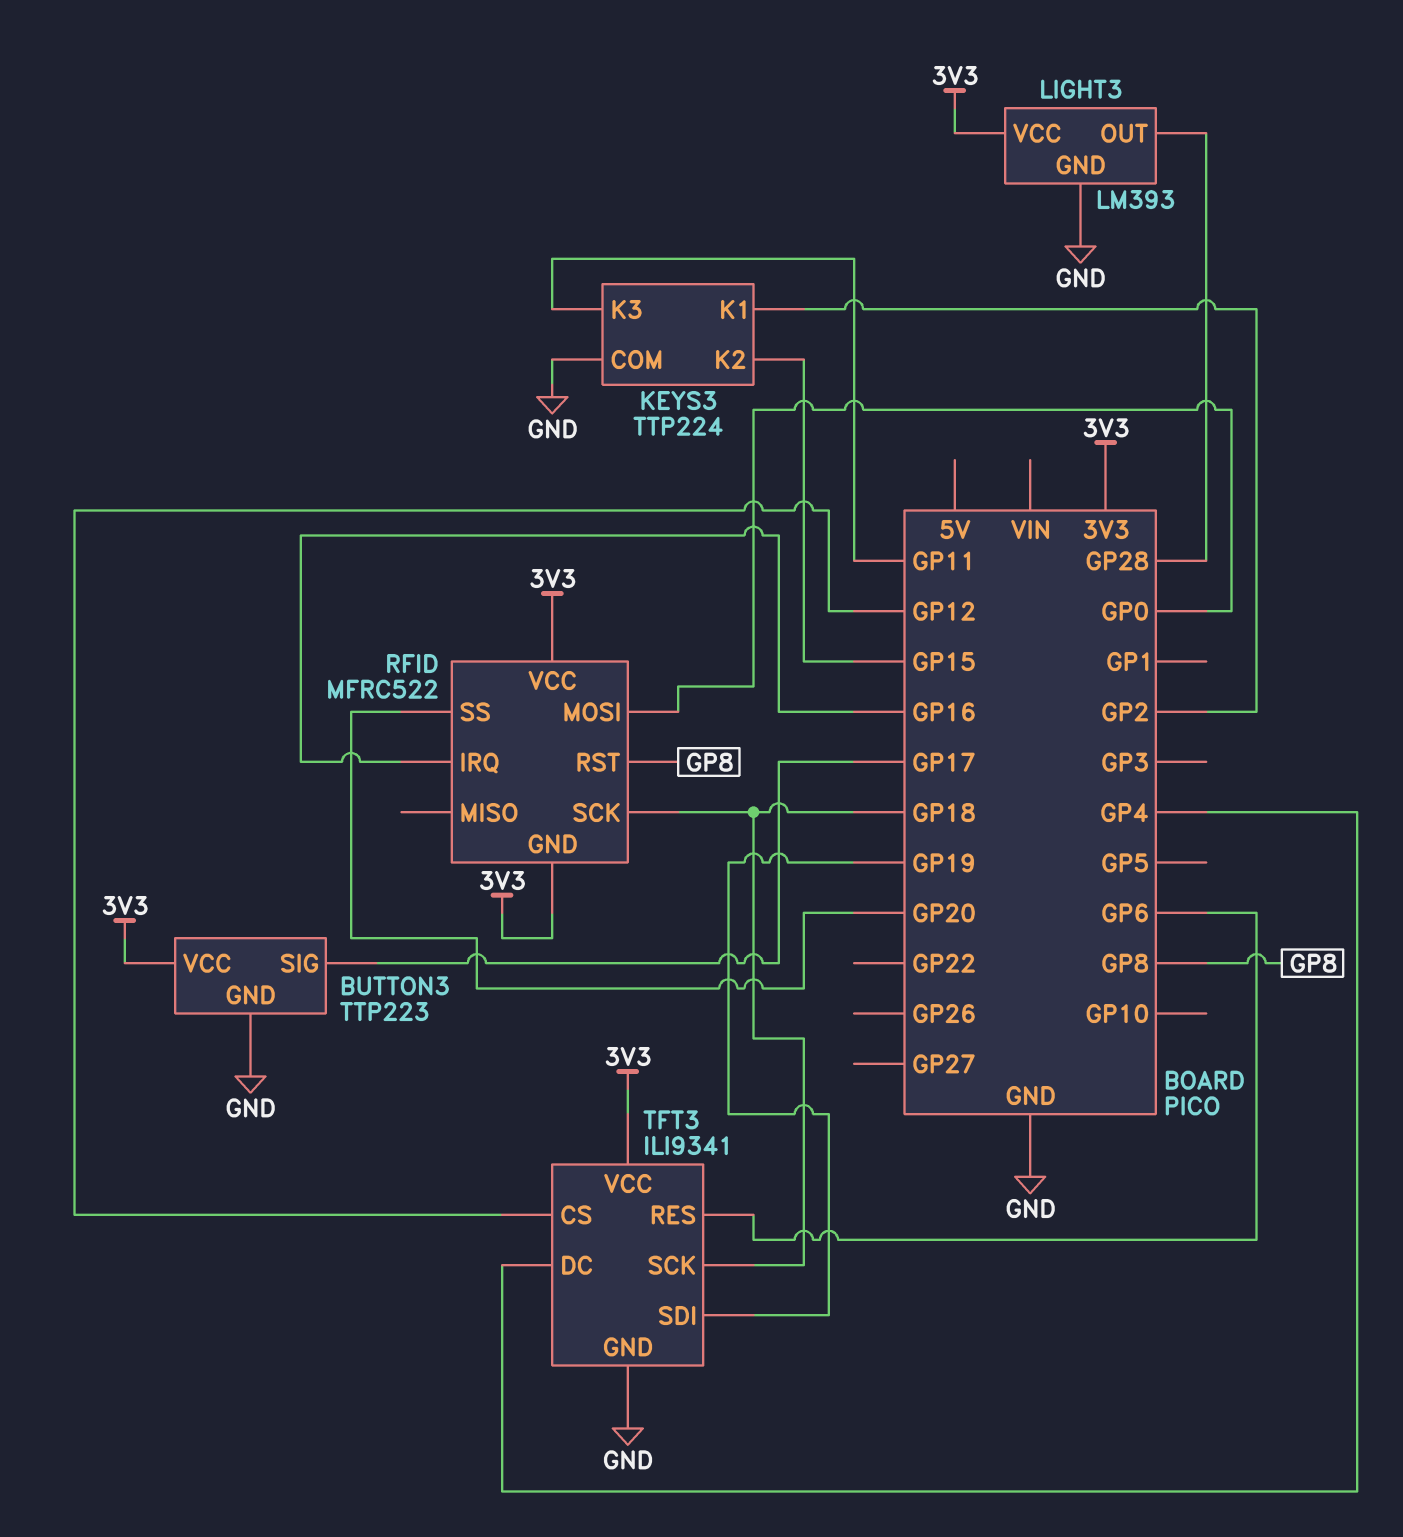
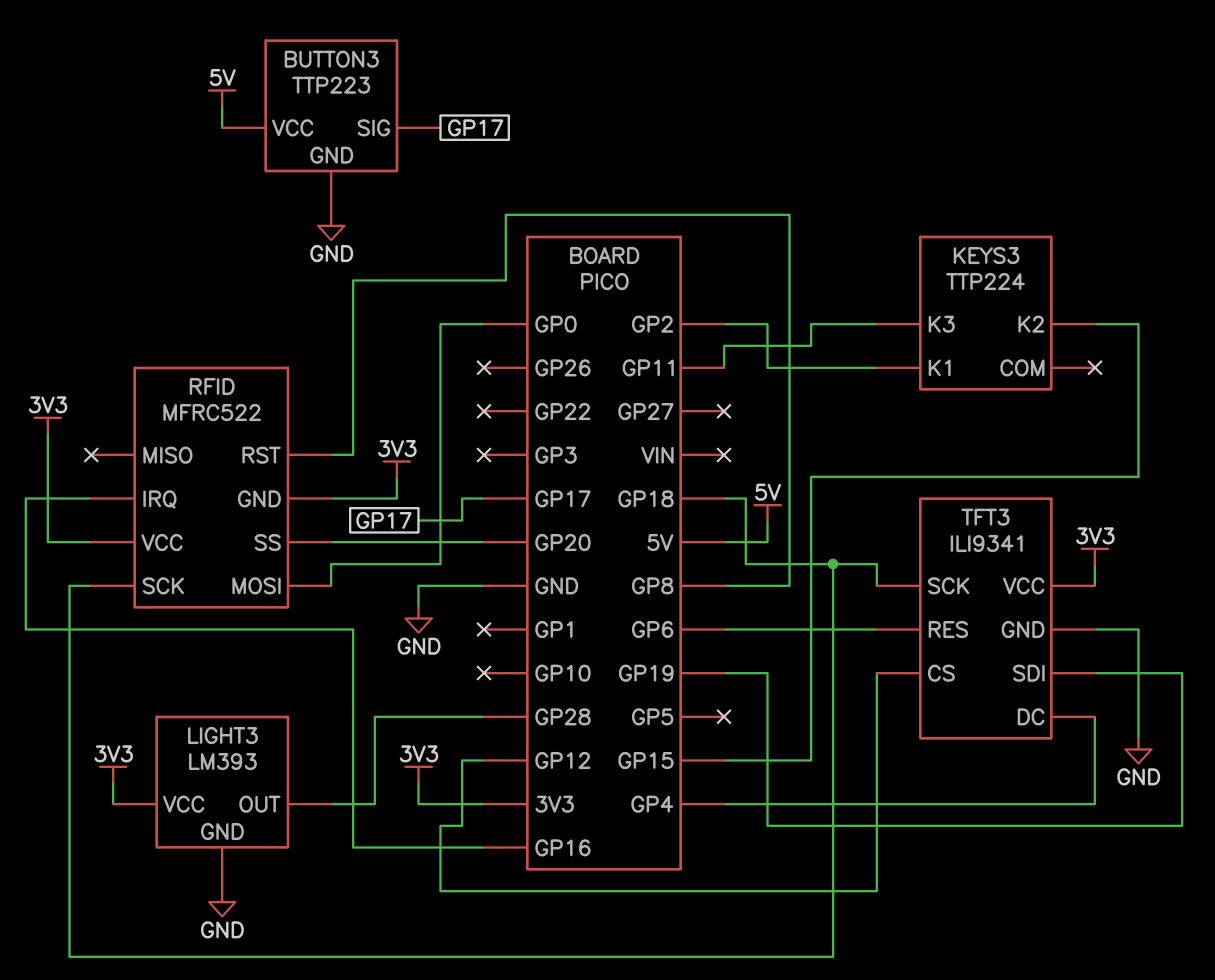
BUTTON3 pin VCC: 3V3 -> 5V
KEYS3 pin COM: GND -> none

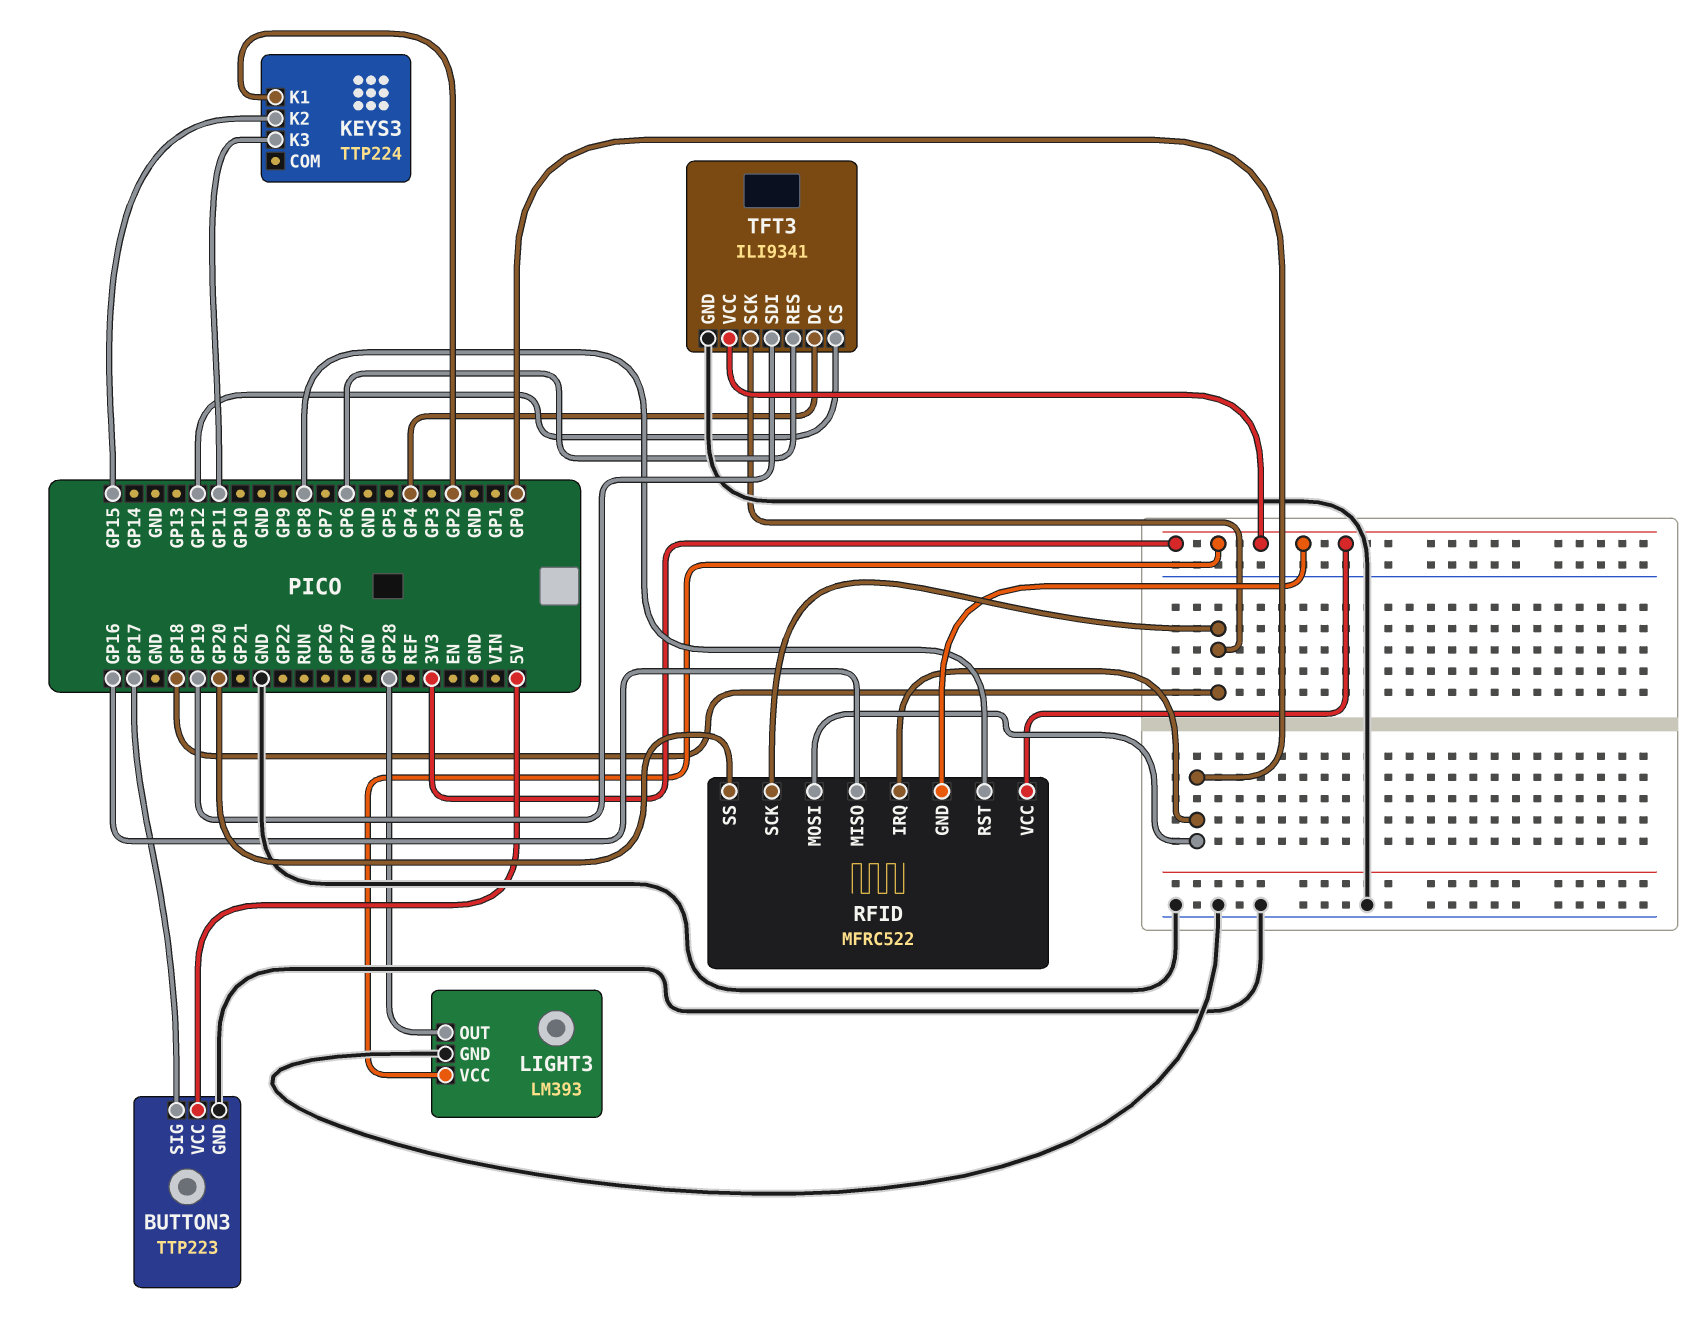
RFID pin IRQ: GP16 -> GP0
RFID pin MISO: none -> GP16

